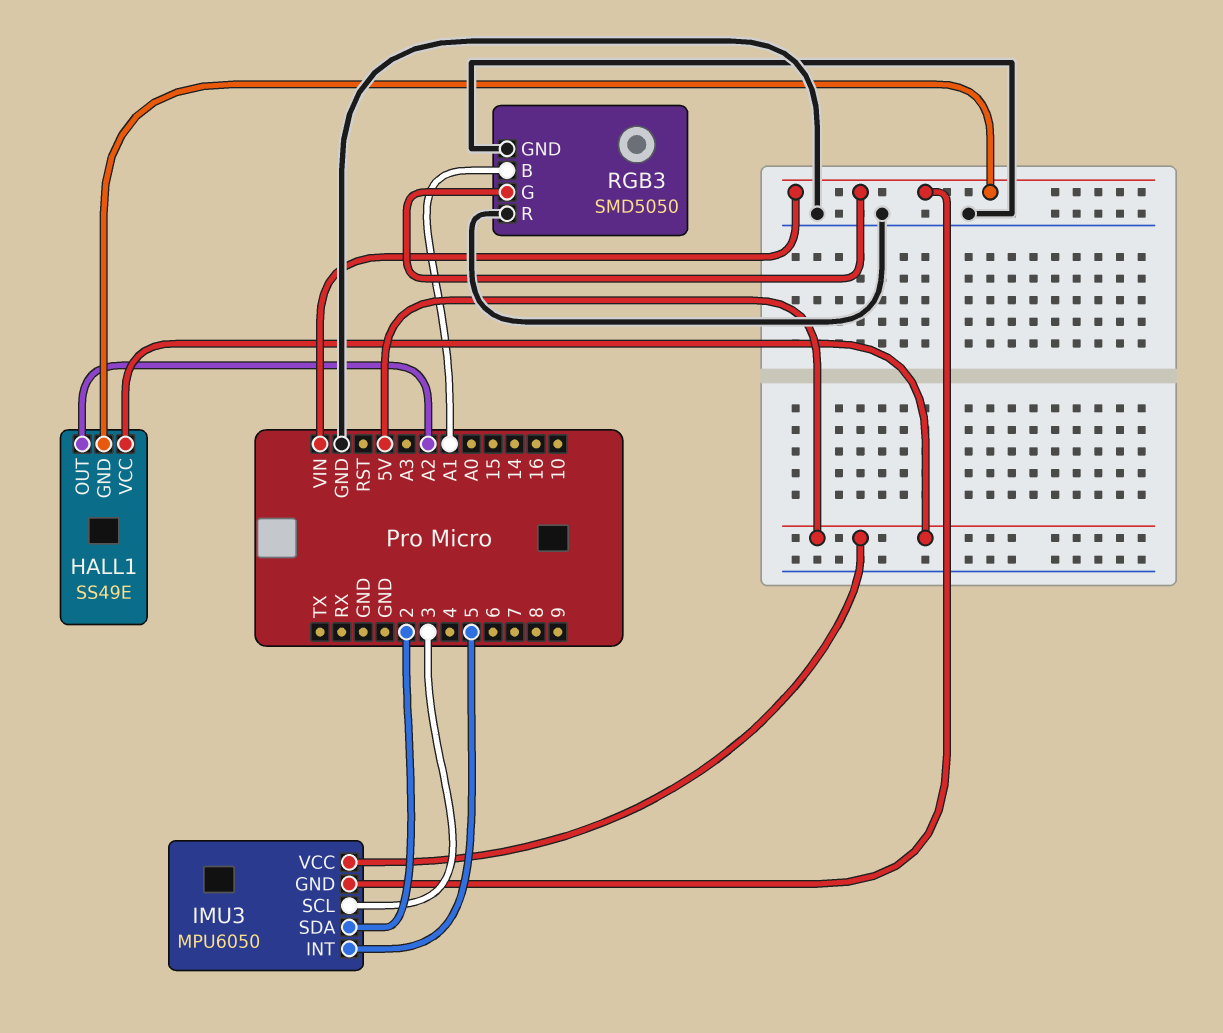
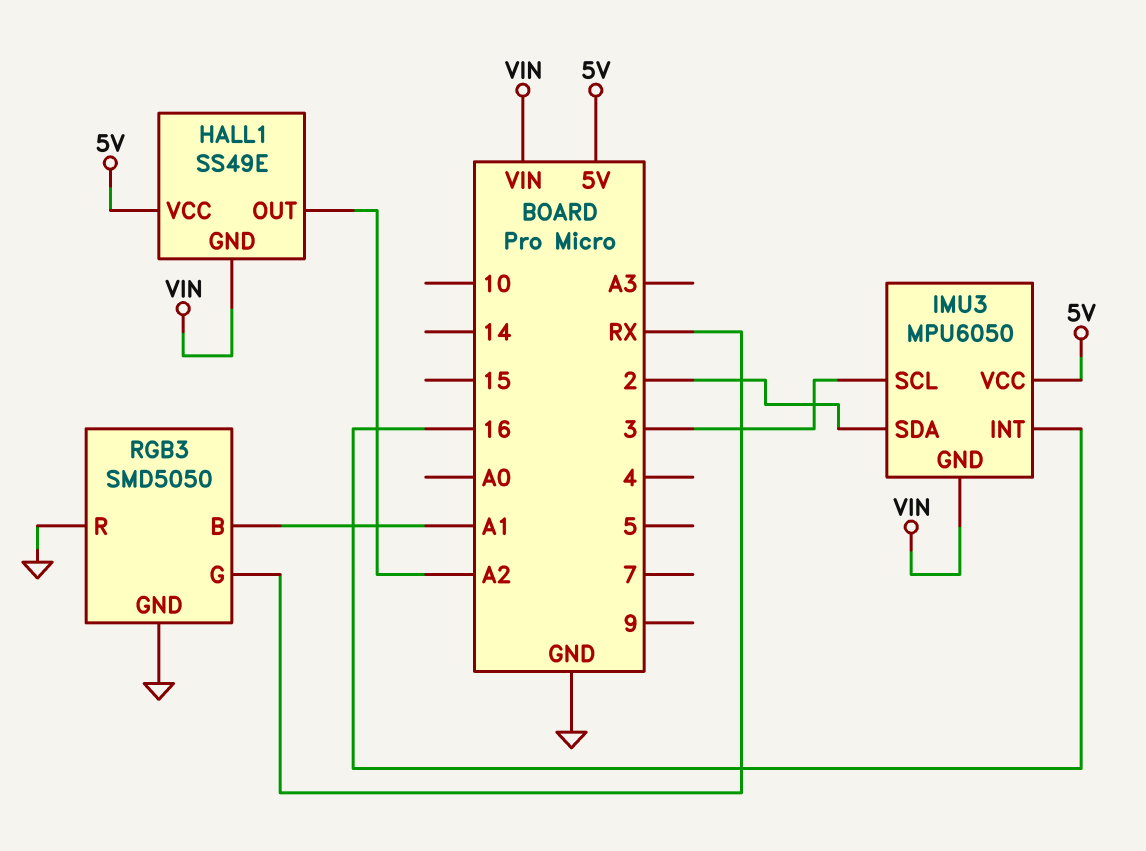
IMU3 pin INT: 5 -> 16
RGB3 pin G: VIN -> RX

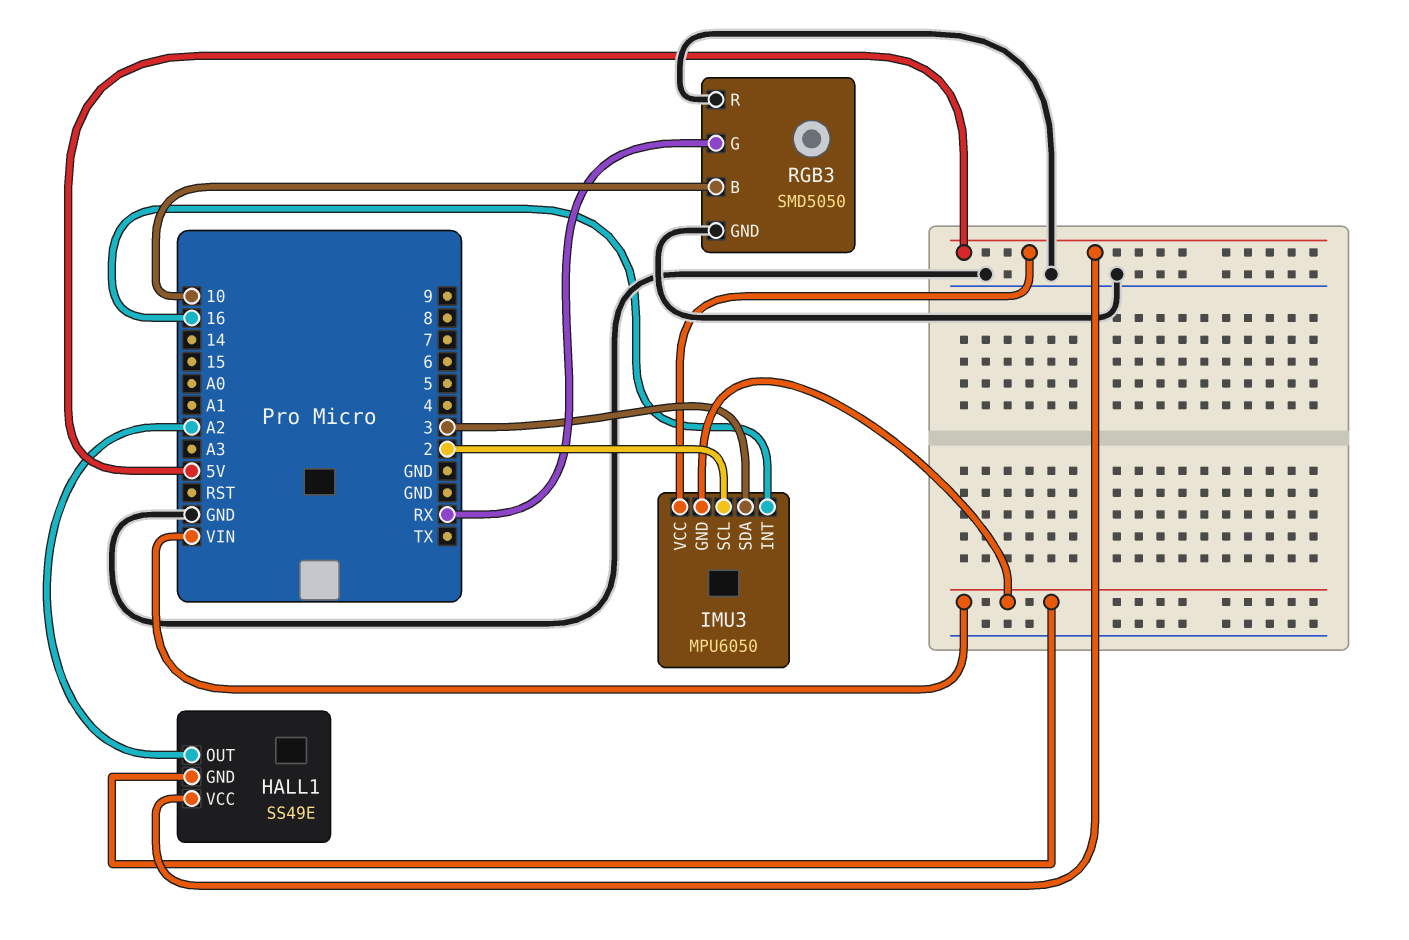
IMU3 pin SCL: 3 -> 2
IMU3 pin SDA: 2 -> 3
RGB3 pin B: A1 -> 10

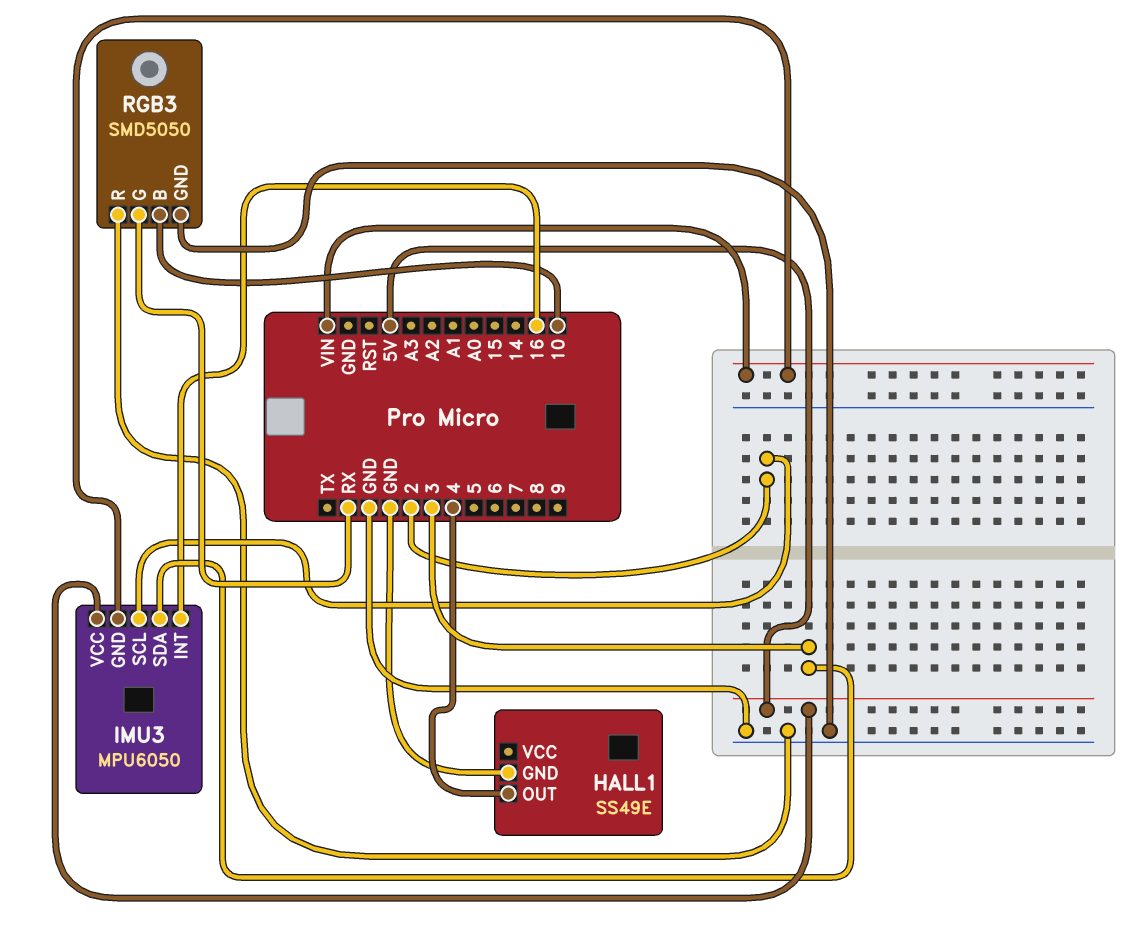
HALL1 pin GND: VIN -> GND
HALL1 pin OUT: A2 -> 4
HALL1 pin VCC: 5V -> none

